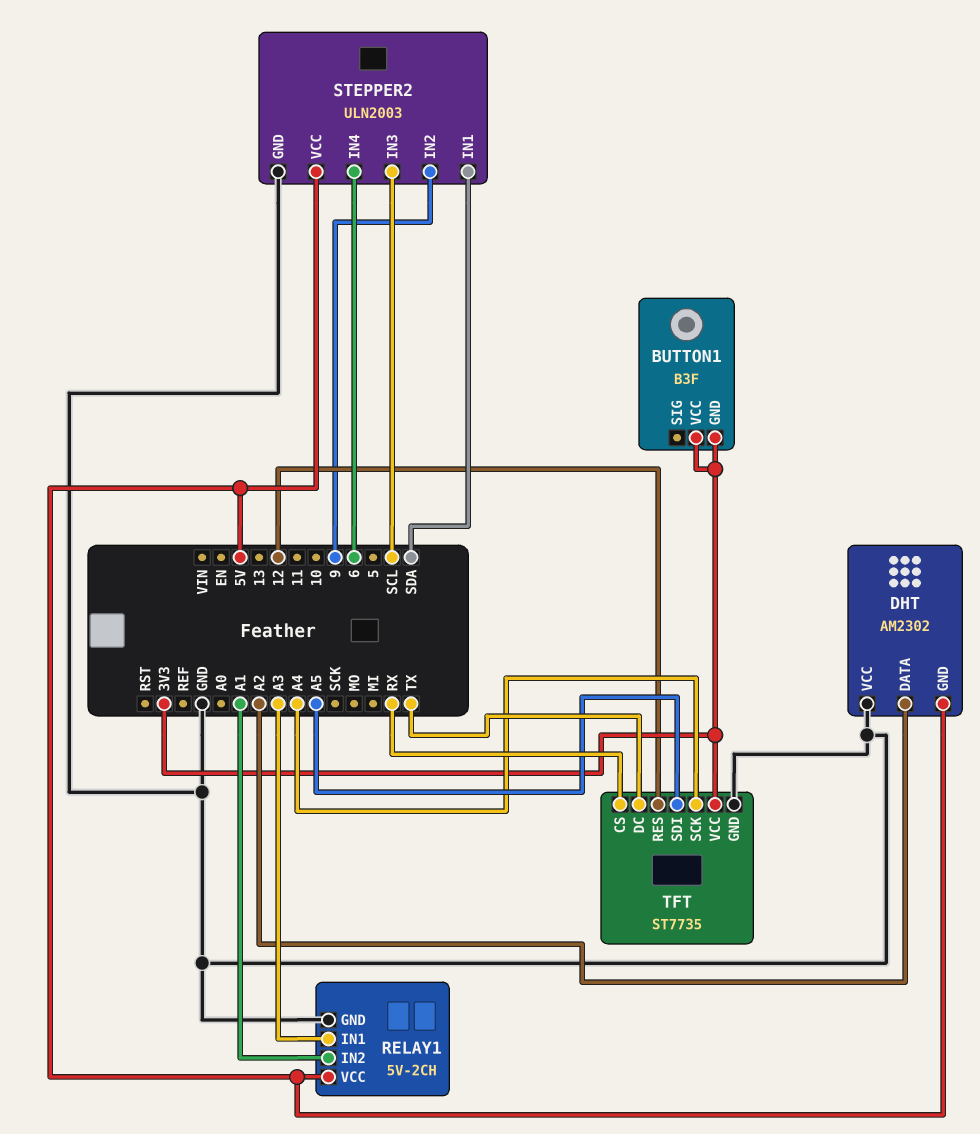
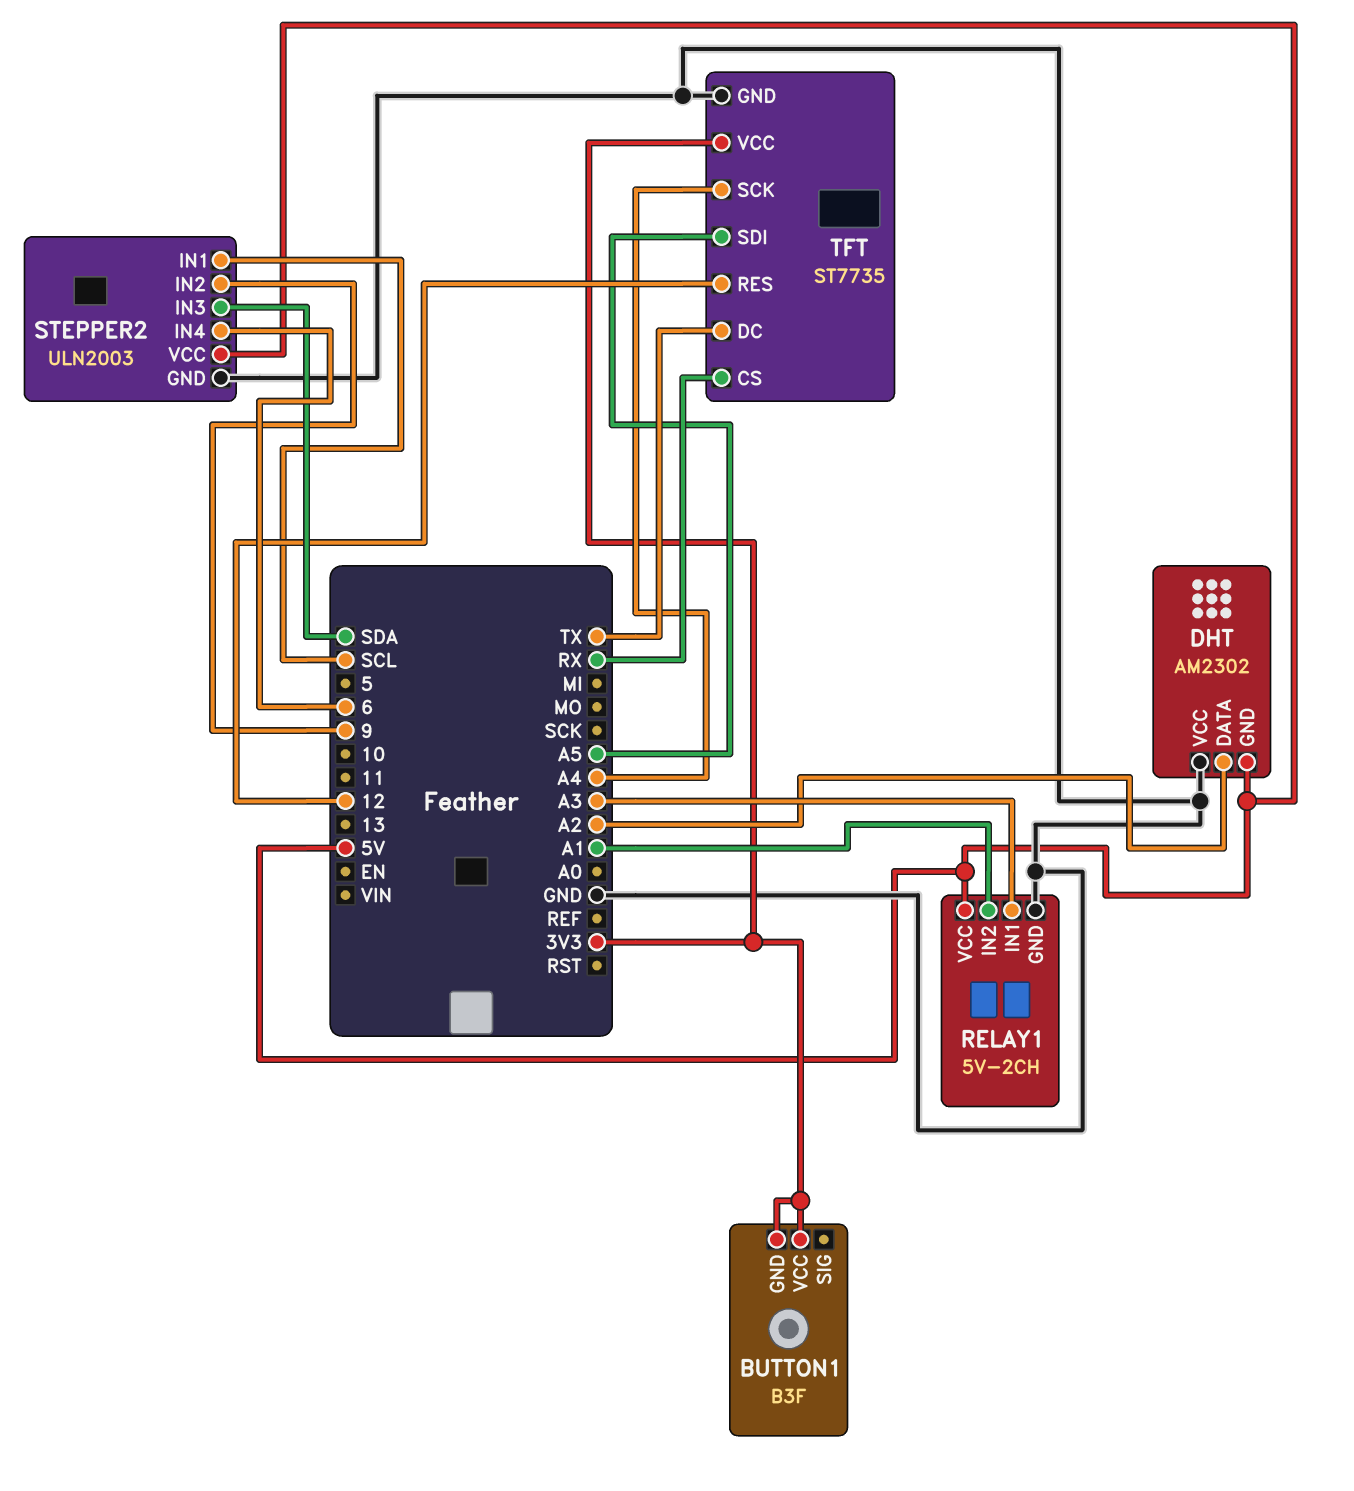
STEPPER2 pin IN1: SDA -> SCL
STEPPER2 pin IN3: SCL -> SDA

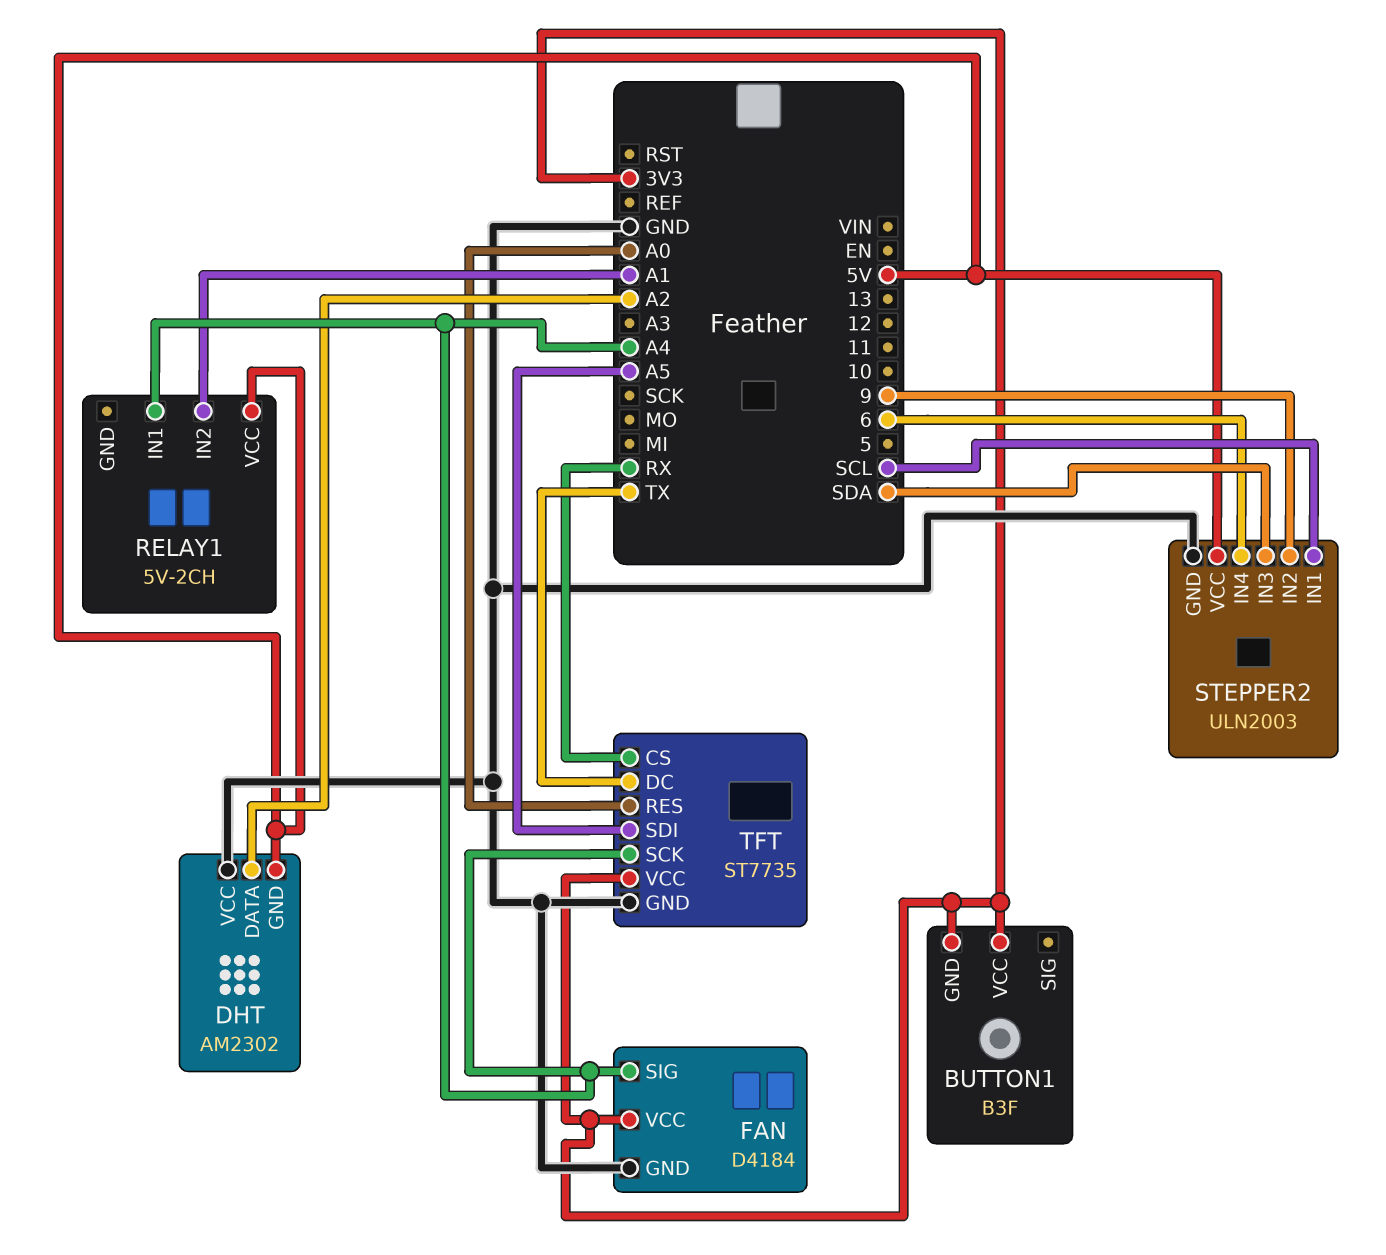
FAN: none -> D4184
FAN pin GND: none -> GND
FAN pin SIG: none -> A4
FAN pin VCC: none -> 3V3
RELAY1 pin GND: GND -> none
RELAY1 pin IN1: A3 -> A4
TFT pin RES: 12 -> A0

